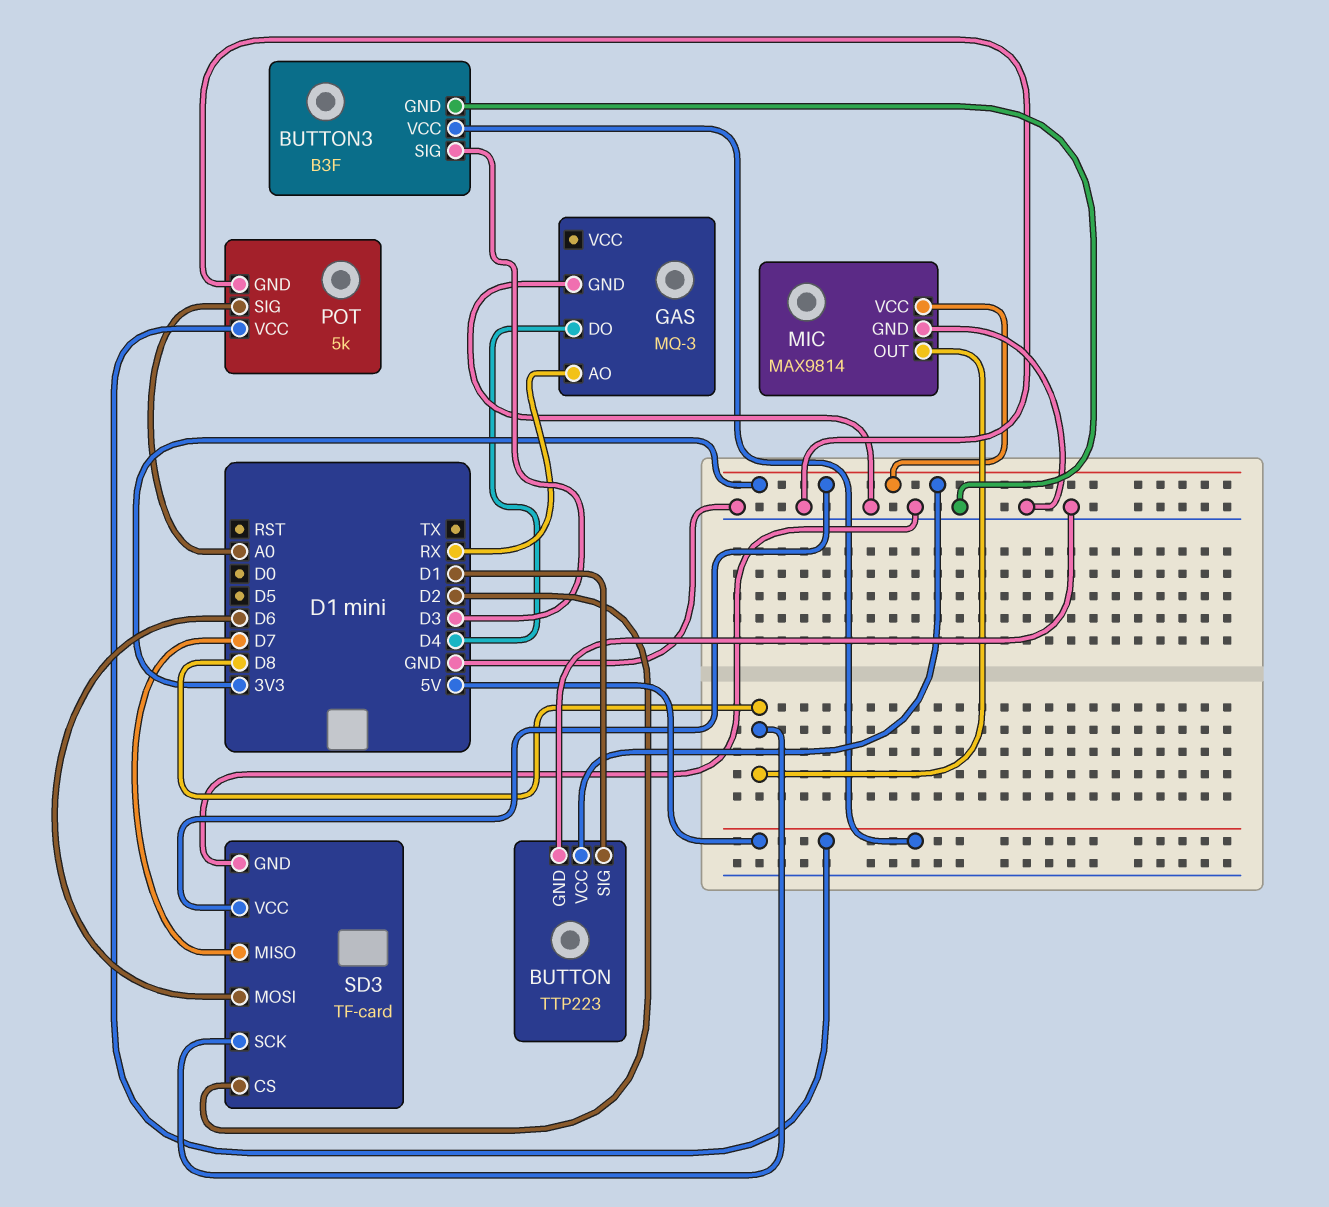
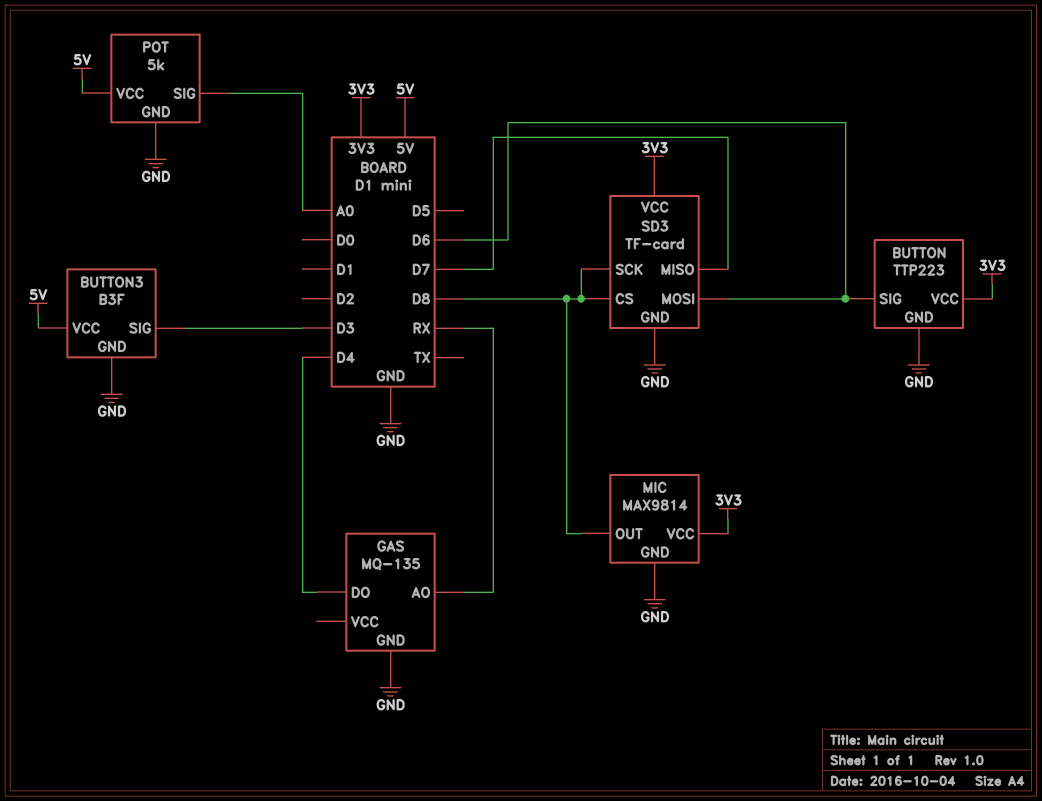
BUTTON pin SIG: D1 -> D6
GAS: MQ-3 -> MQ-135
SD3 pin CS: D2 -> D8

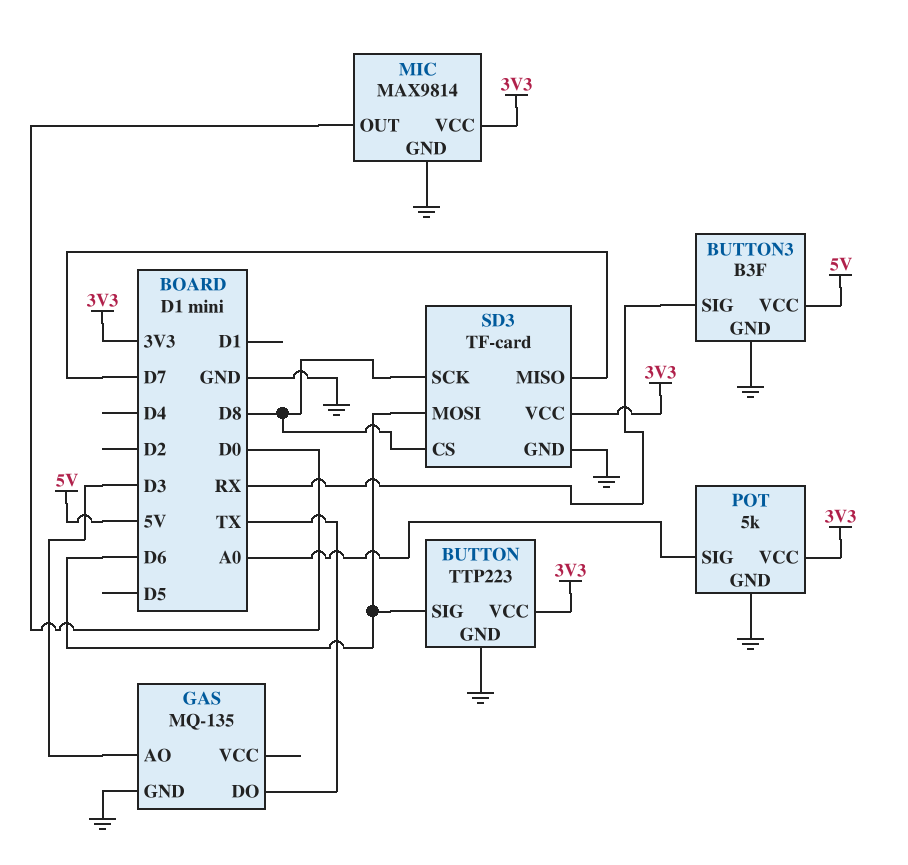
BUTTON3 pin SIG: D3 -> RX
GAS pin AO: RX -> D3
GAS pin DO: D4 -> TX
MIC pin OUT: D8 -> D0
POT pin VCC: 5V -> 3V3

